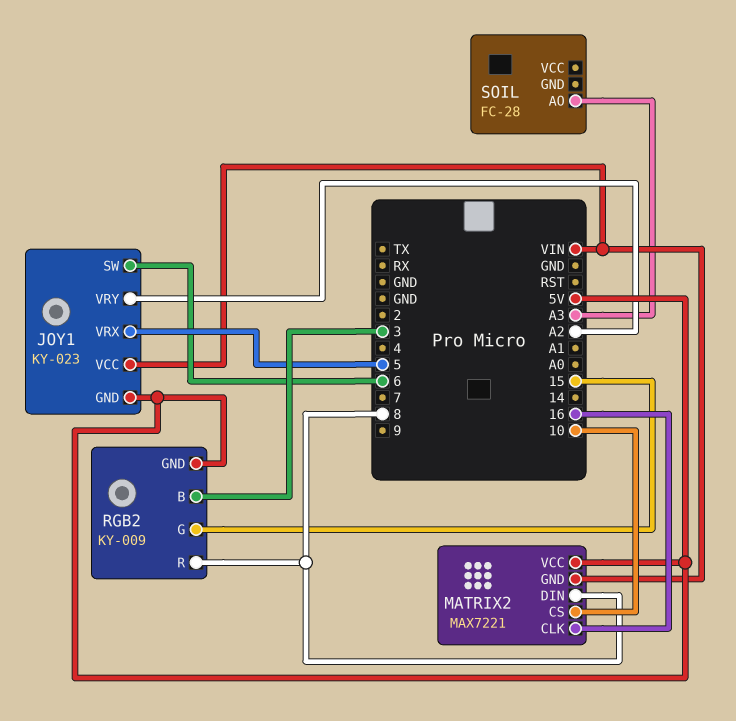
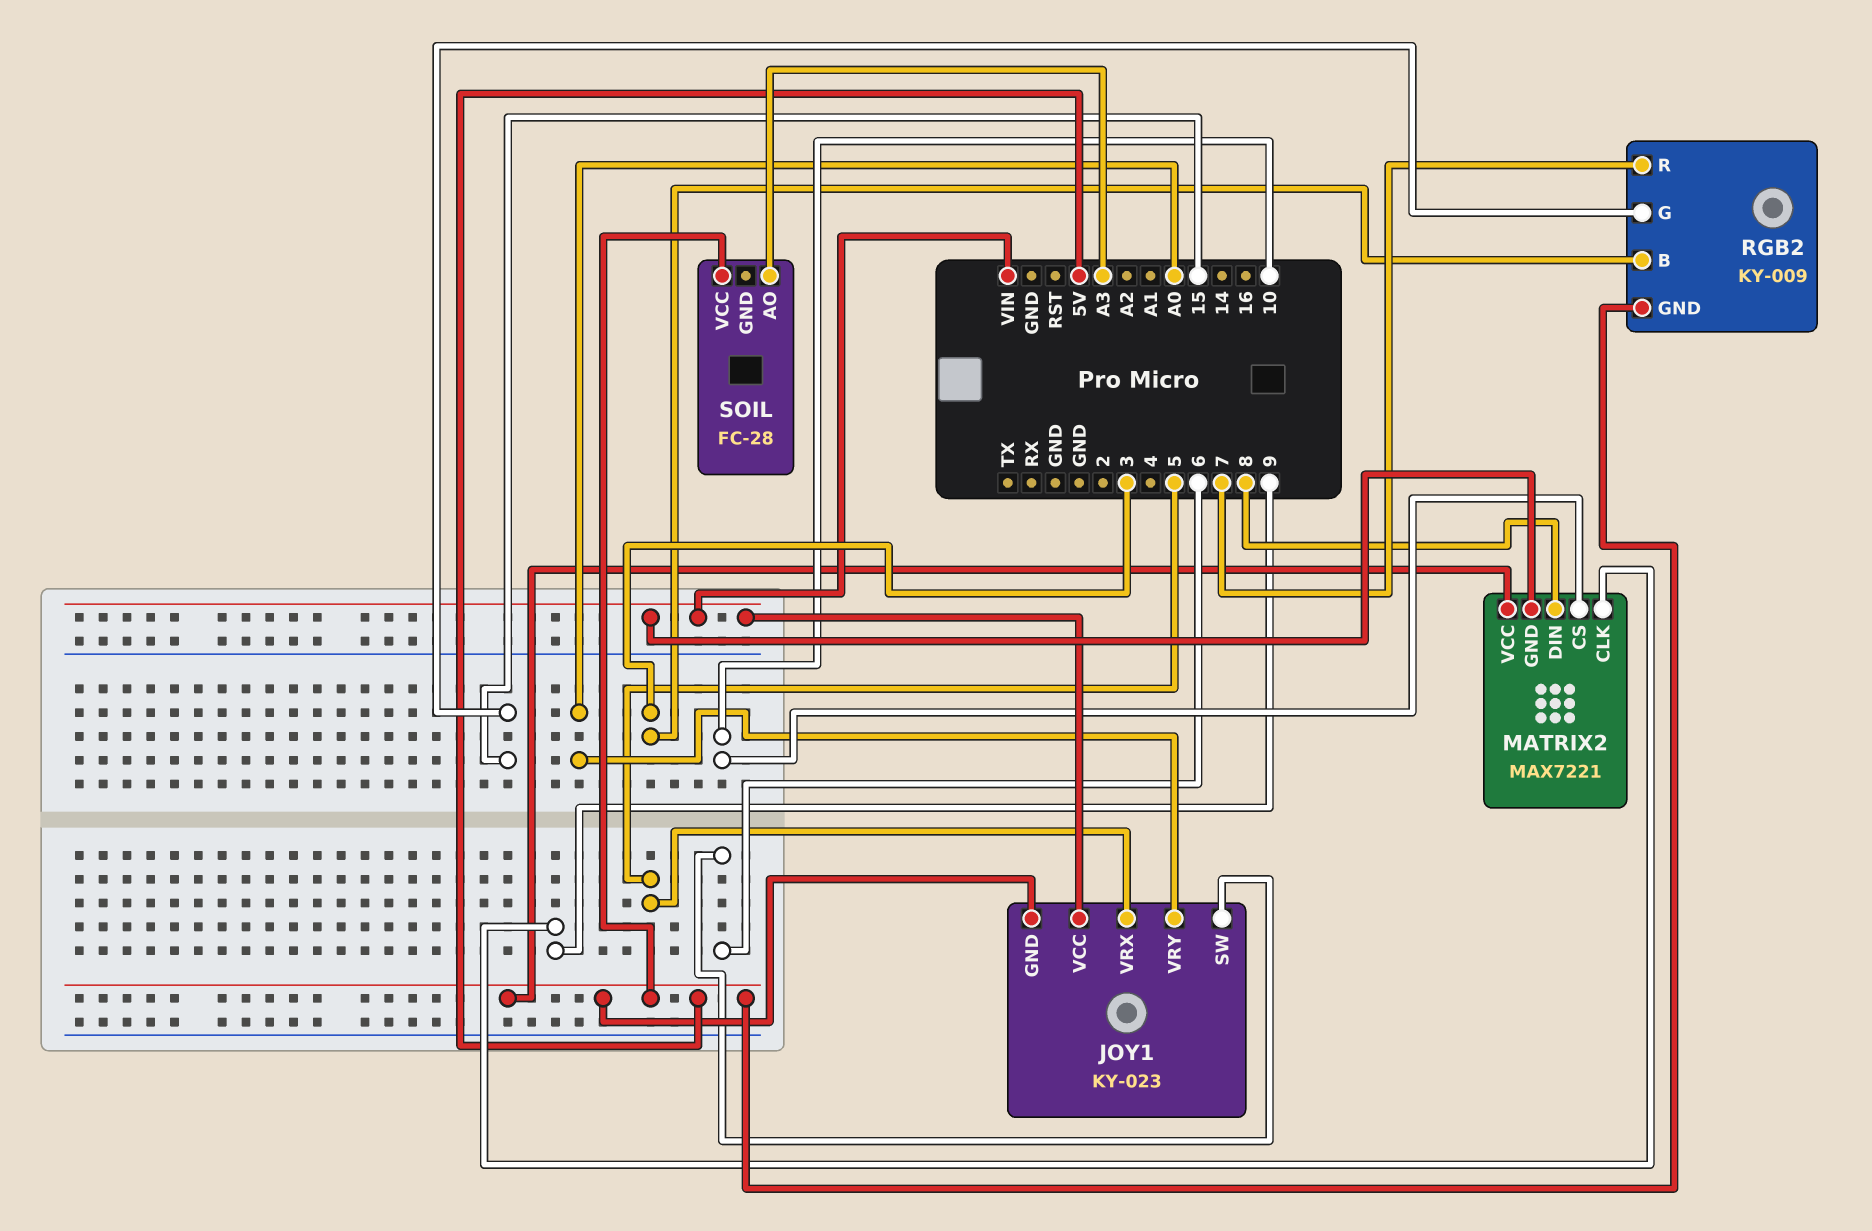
JOY1 pin VRY: A2 -> A0
MATRIX2 pin CLK: 16 -> 9
RGB2 pin R: 8 -> 7
SOIL pin VCC: none -> 5V

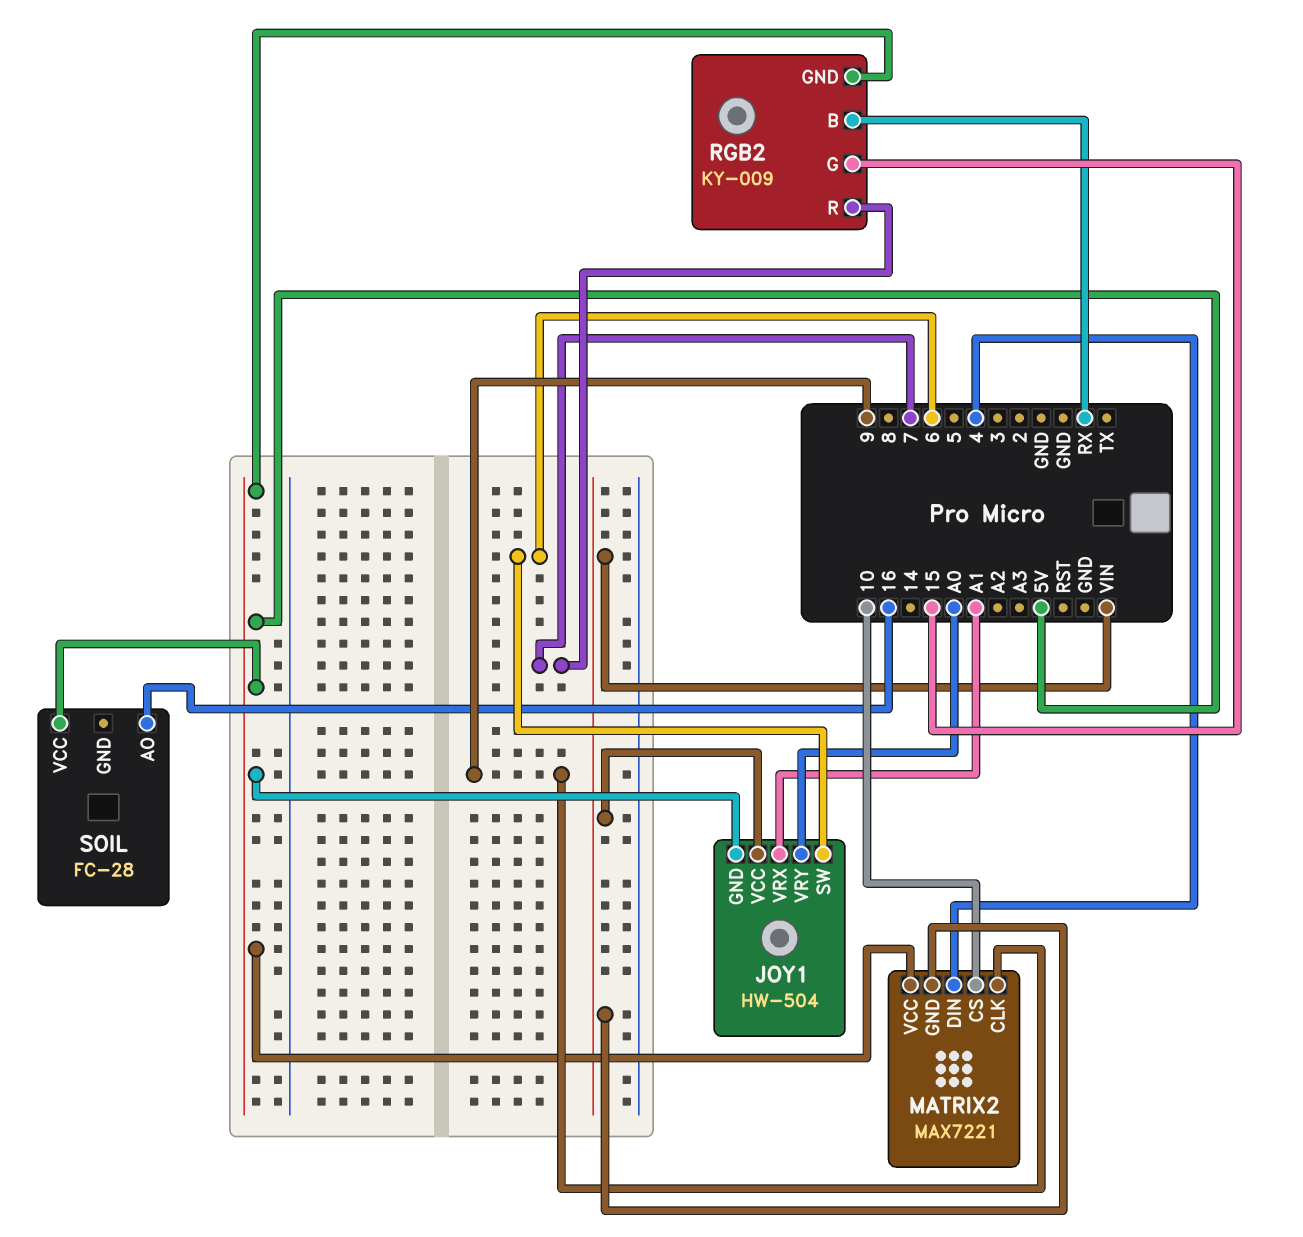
JOY1: KY-023 -> HW-504
JOY1 pin VRX: 5 -> A1
MATRIX2 pin DIN: 8 -> 4
RGB2 pin B: 3 -> RX
SOIL pin AO: A3 -> 16

